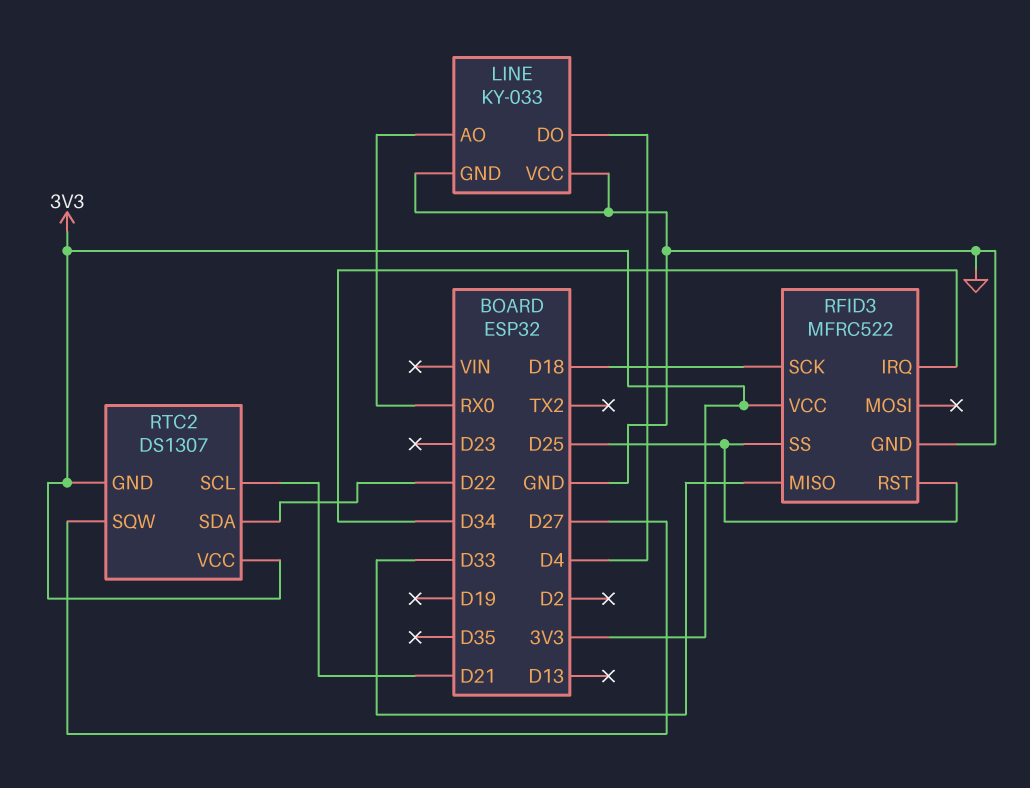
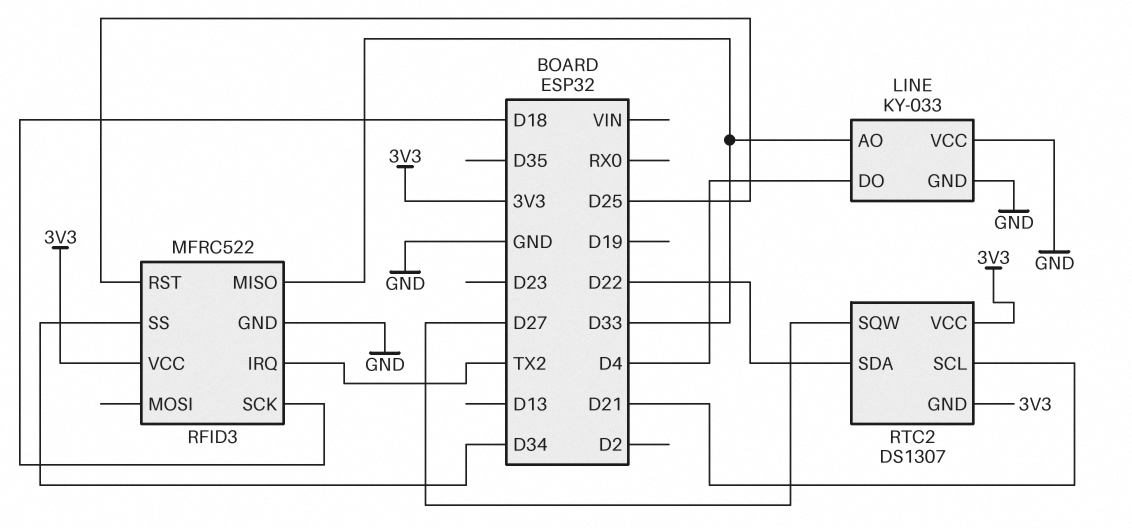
LINE pin AO: RX0 -> D33
RFID3 pin IRQ: D34 -> TX2
RFID3 pin SS: D25 -> D34

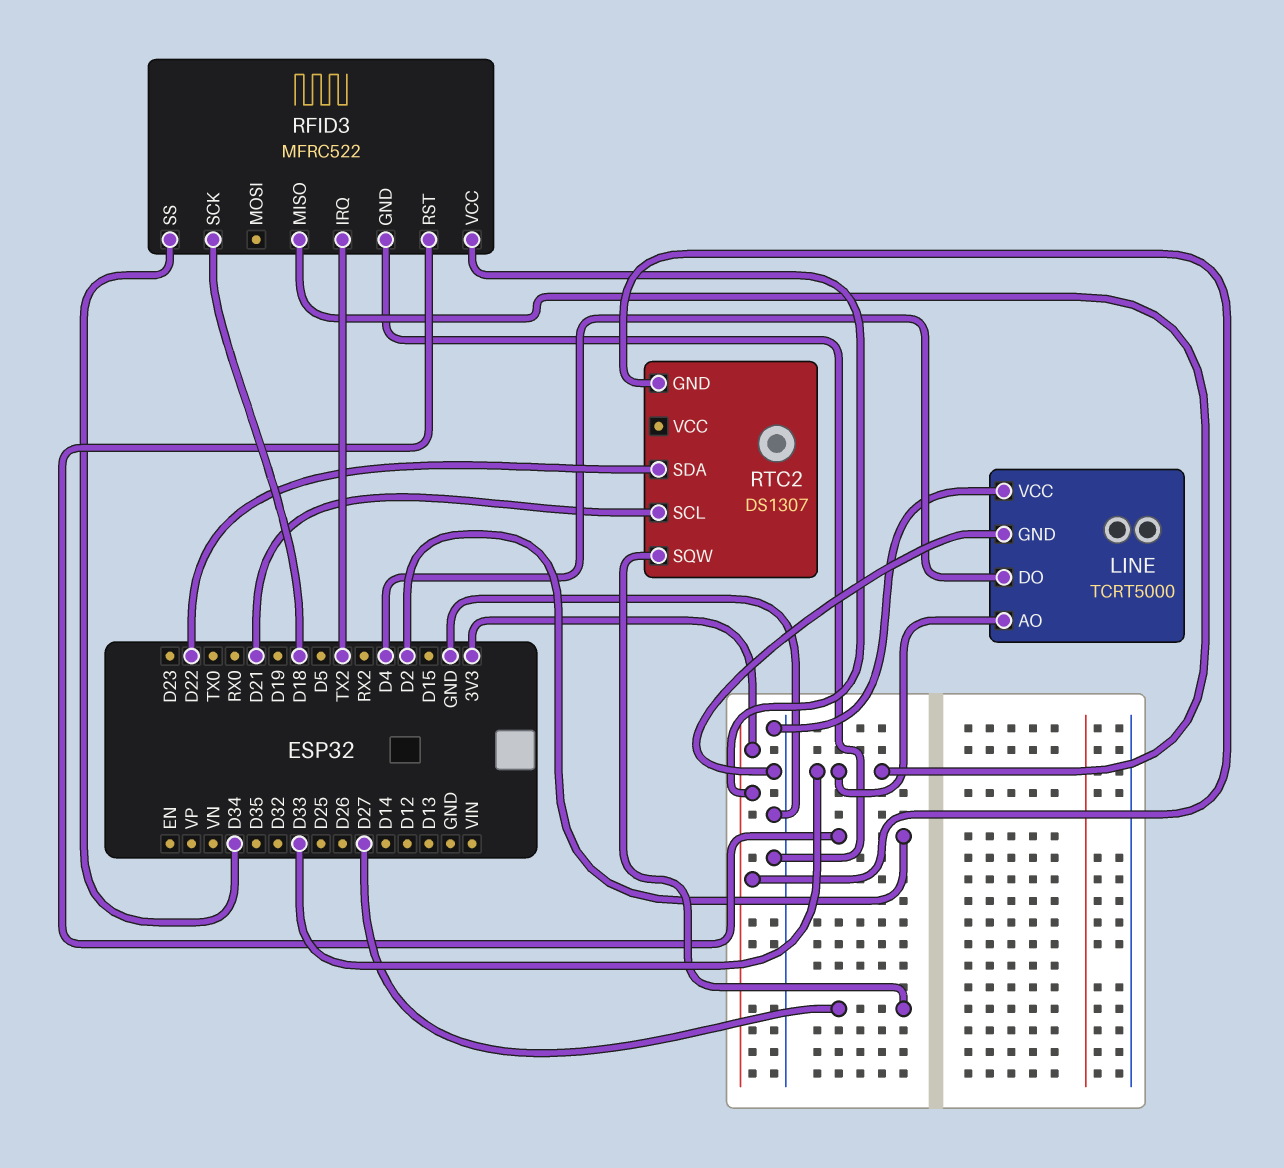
LINE: KY-033 -> TCRT5000
RFID3 pin RST: D25 -> D2
RTC2 pin VCC: 3V3 -> none

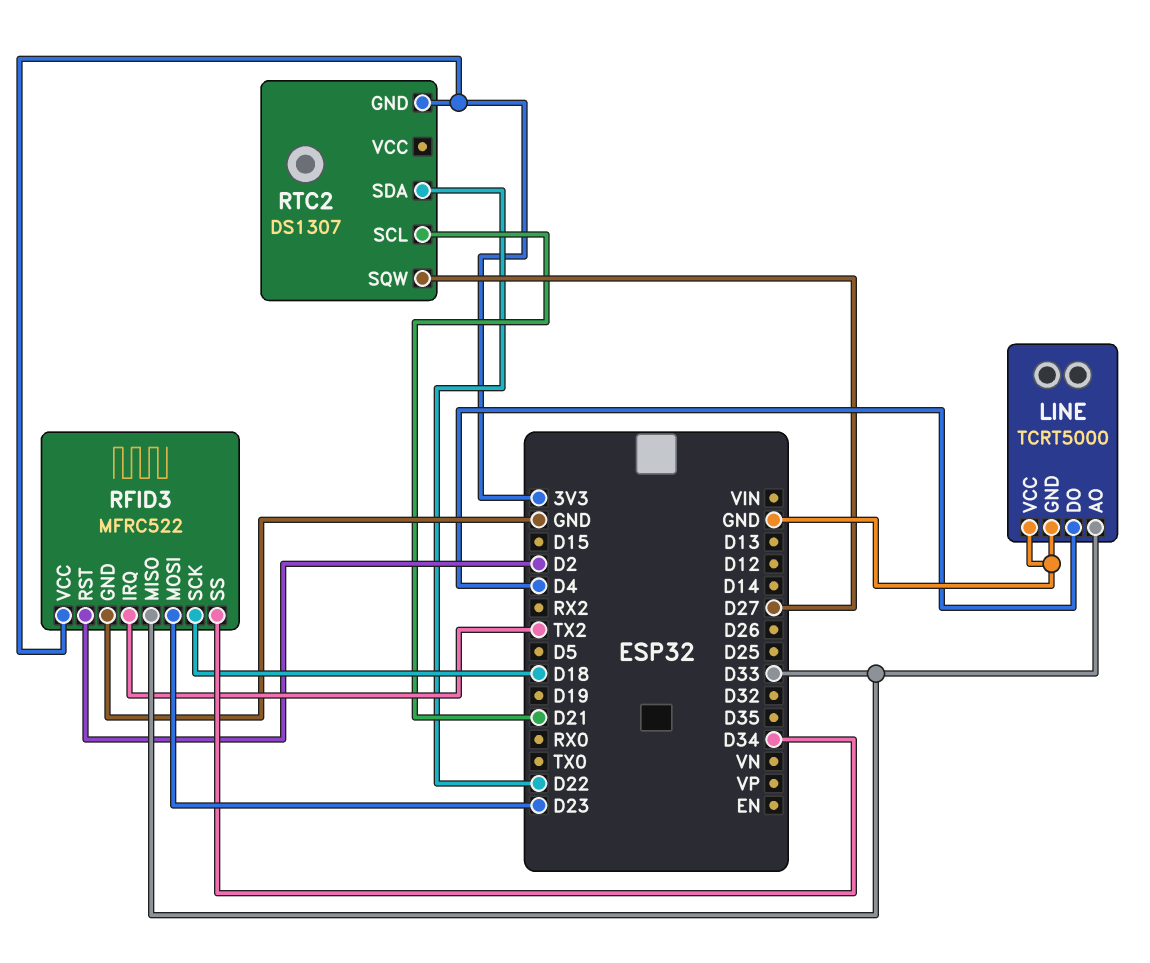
RFID3 pin MOSI: none -> D23

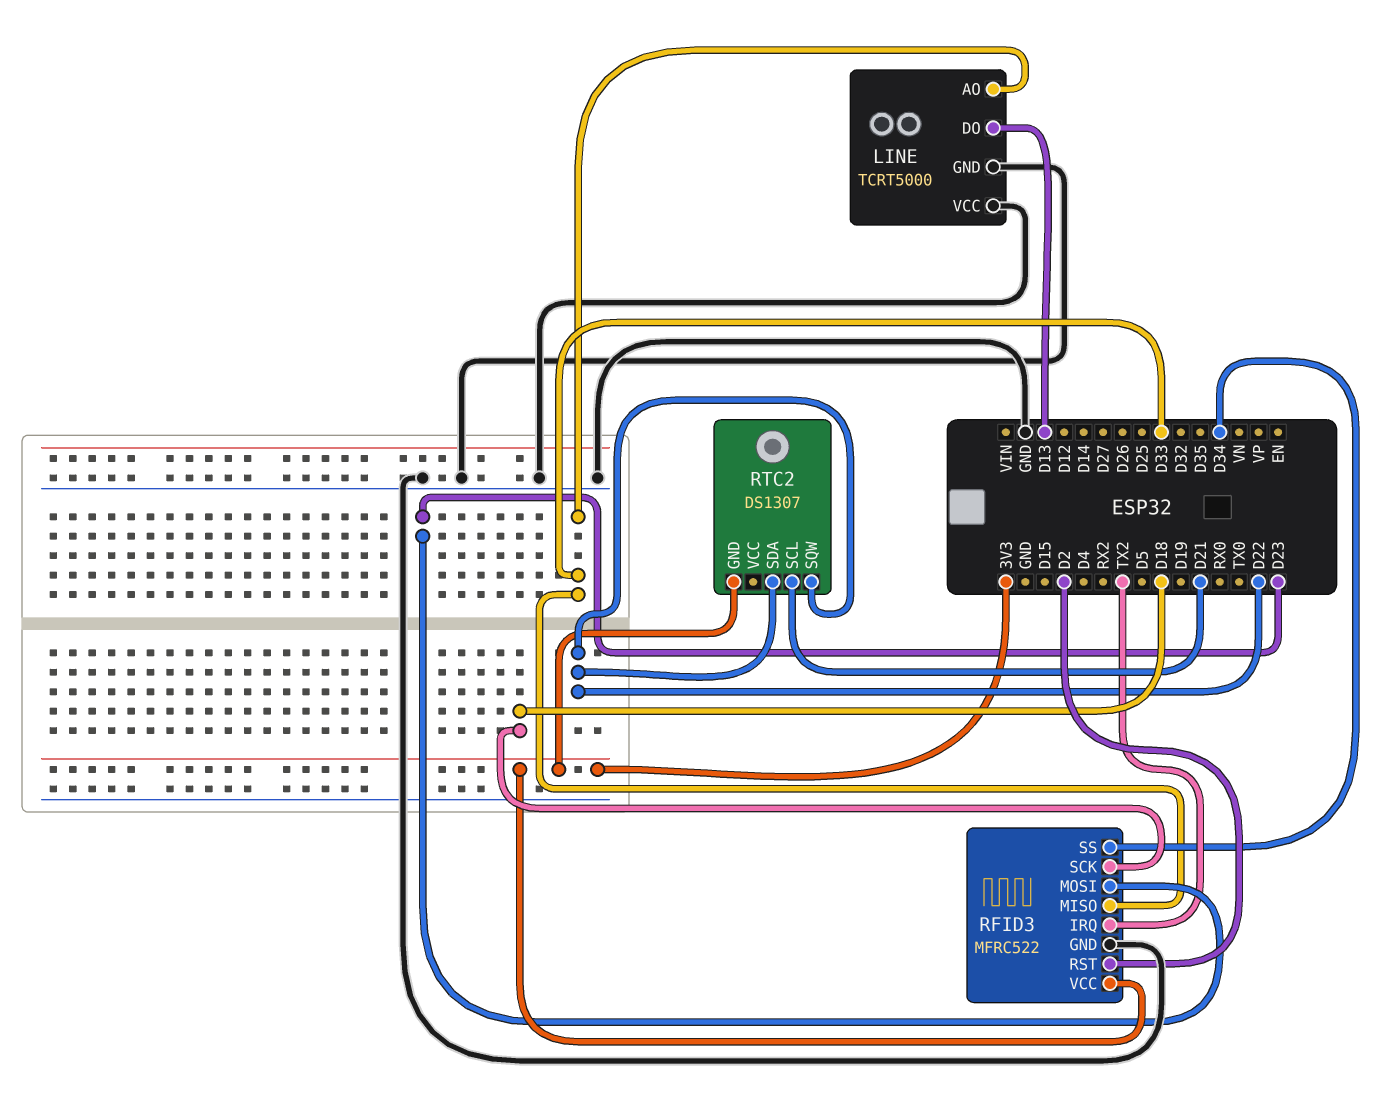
LINE pin DO: D4 -> D13
RTC2 pin SQW: D27 -> D22

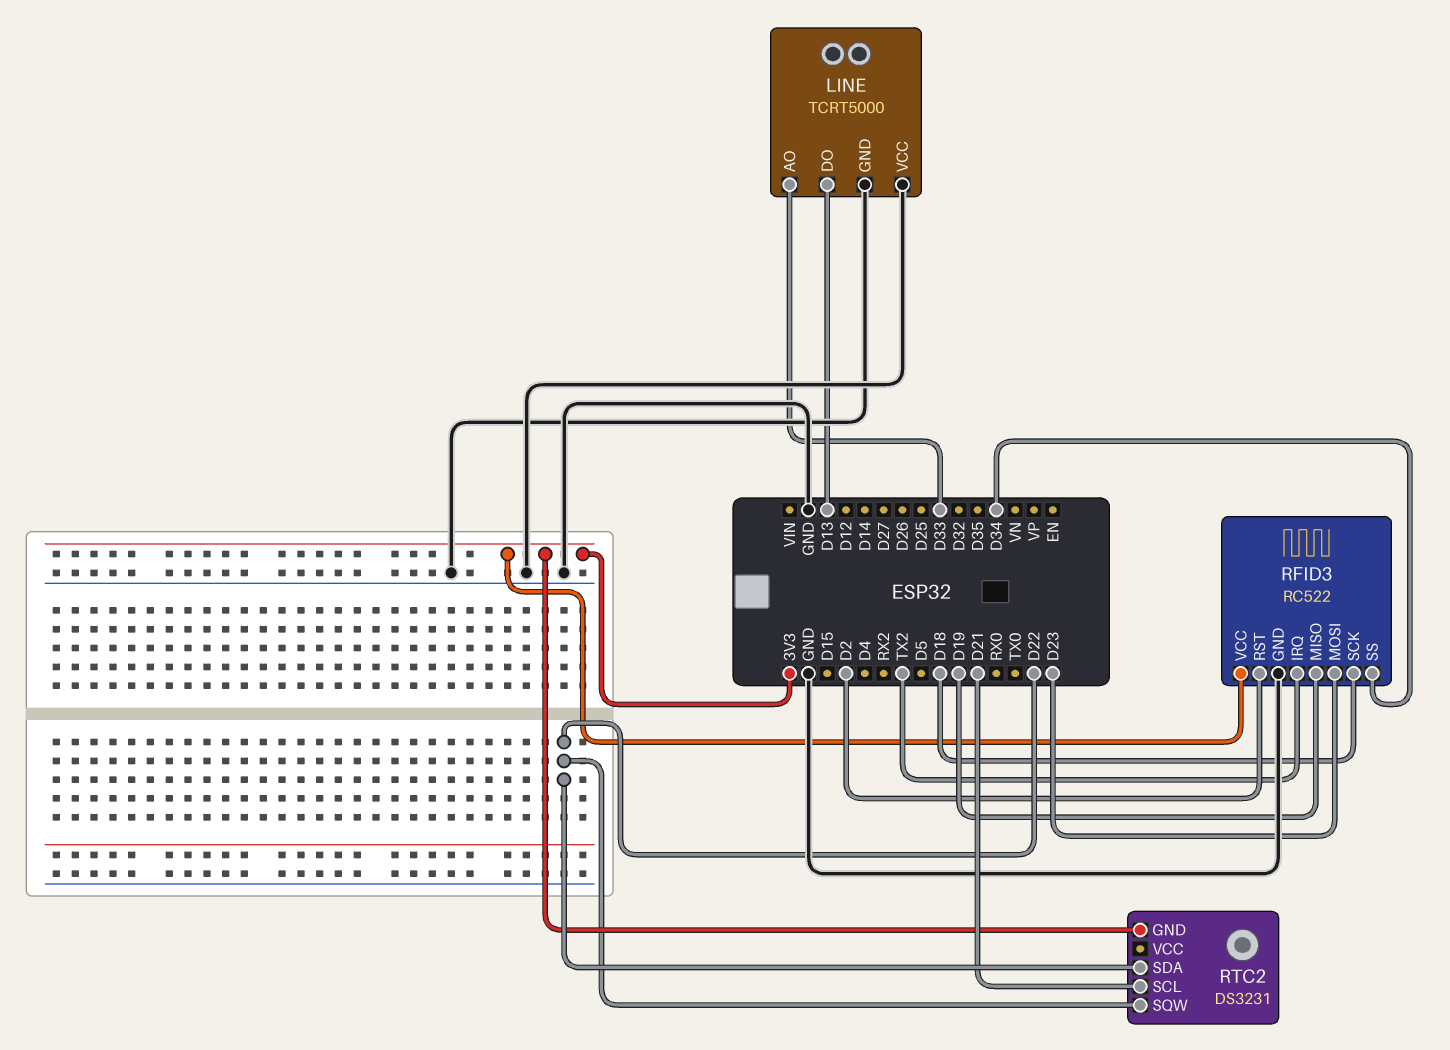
RFID3: MFRC522 -> RC522
RFID3 pin MISO: D33 -> D19
RTC2: DS1307 -> DS3231

